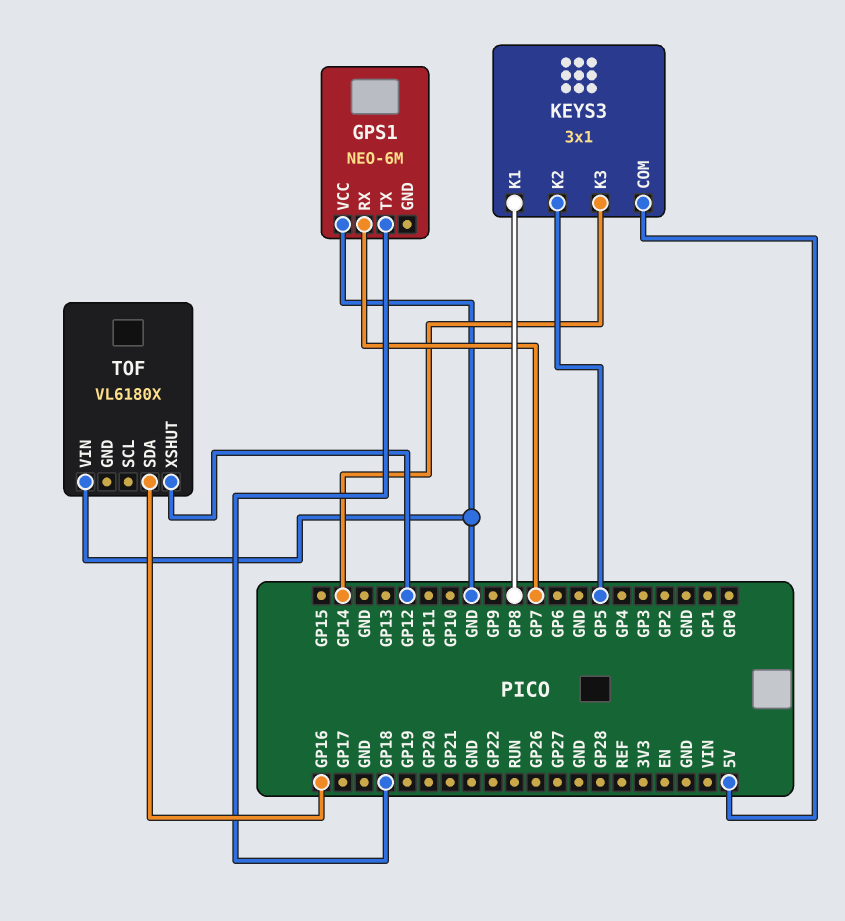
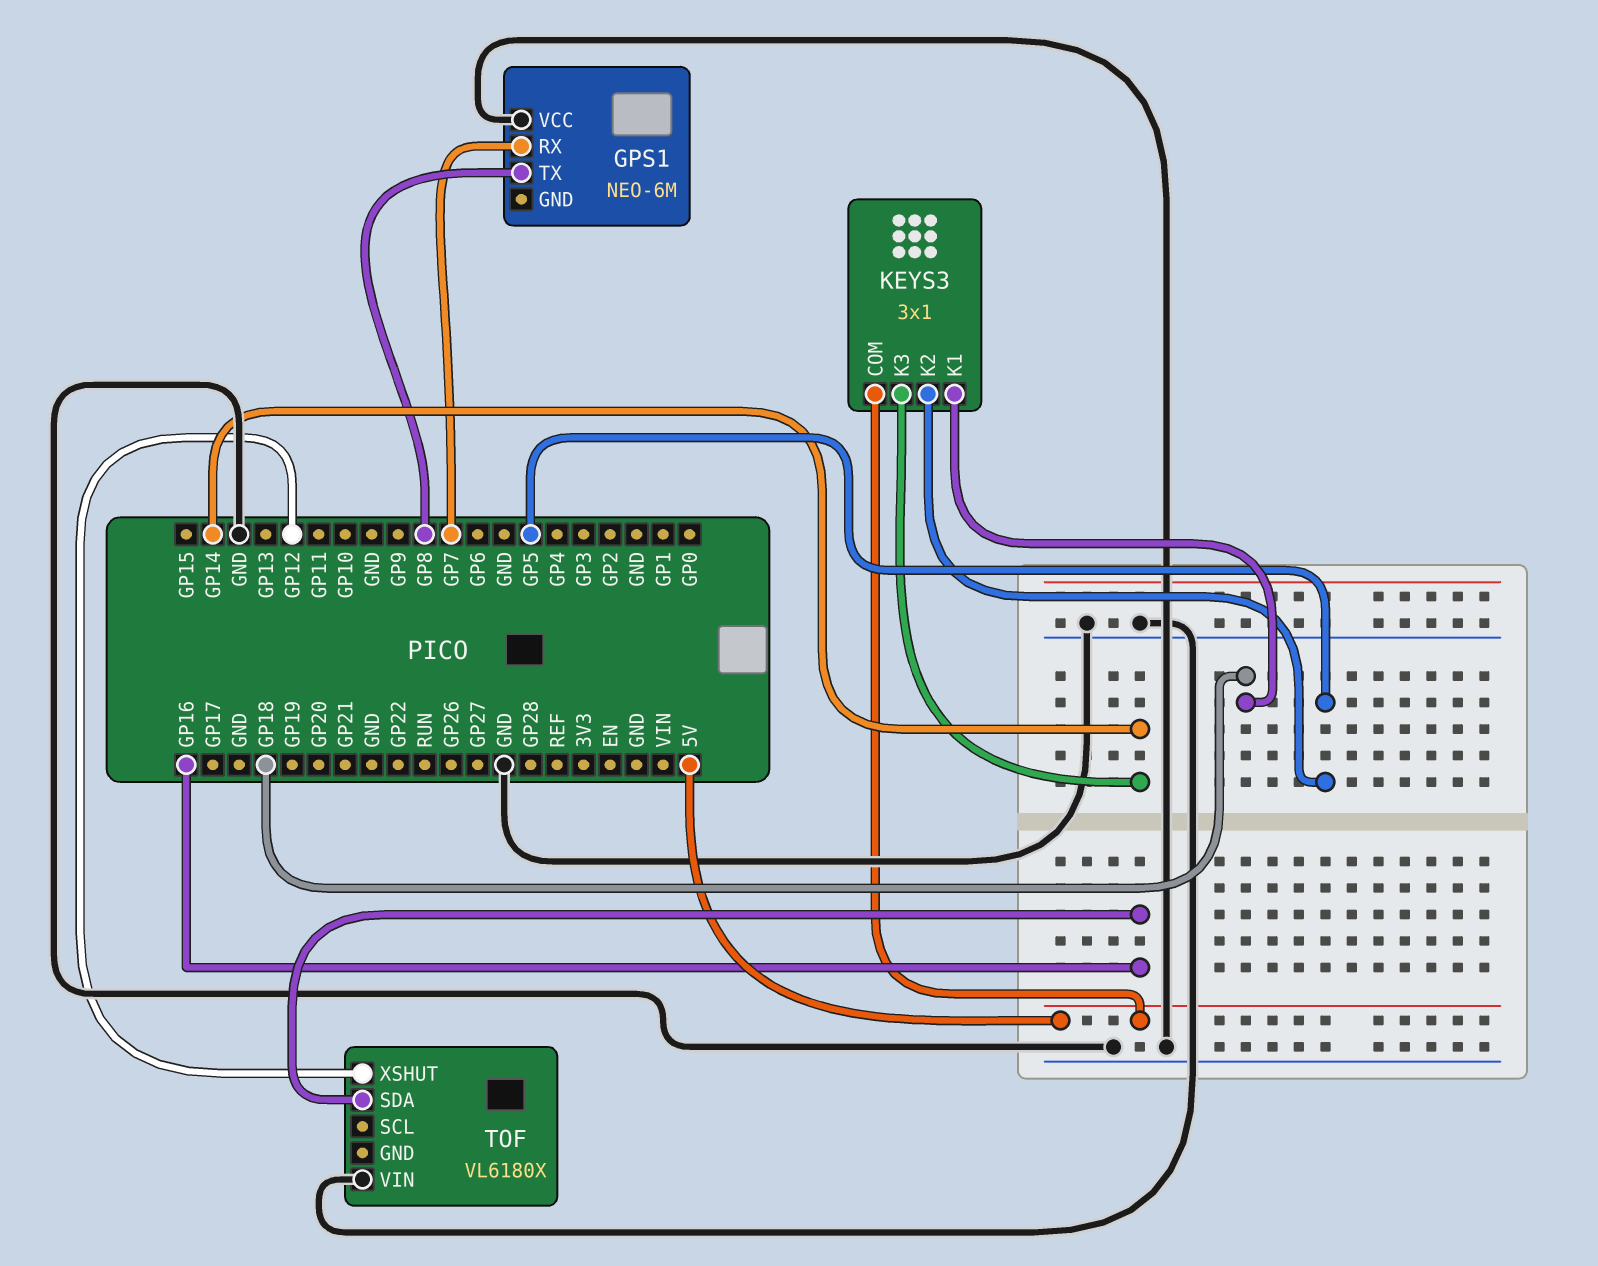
GPS1 pin TX: GP18 -> GP8
KEYS3 pin K1: GP8 -> GP18

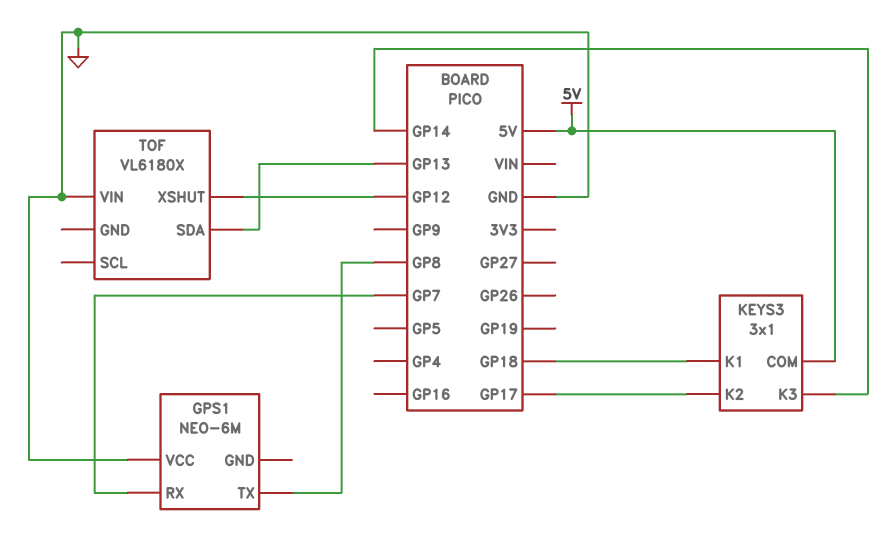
KEYS3 pin K2: GP5 -> GP17
TOF pin SDA: GP16 -> GP13

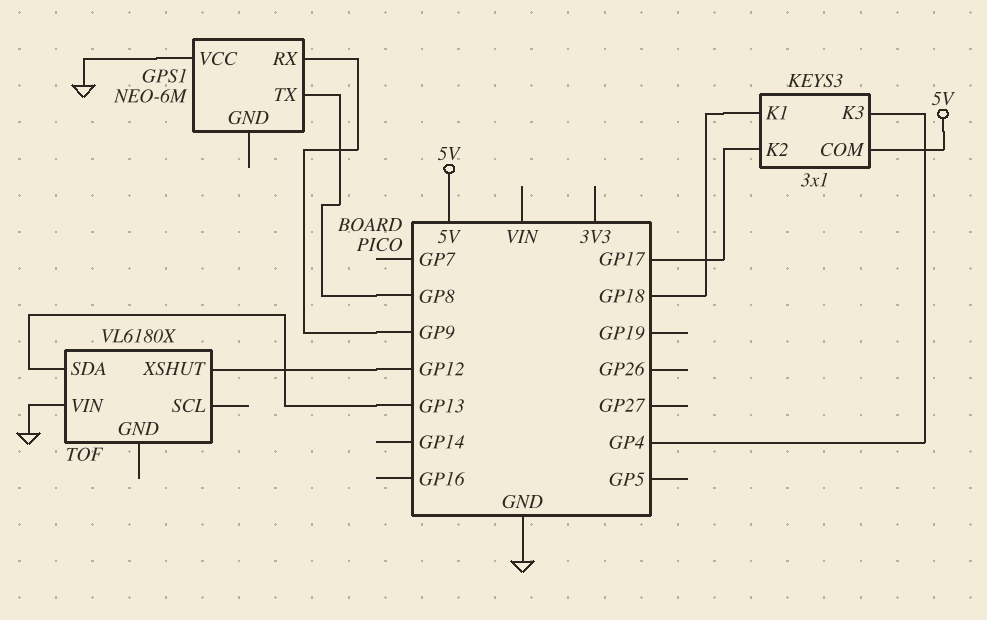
GPS1 pin RX: GP7 -> GP9
KEYS3 pin K3: GP14 -> GP4

